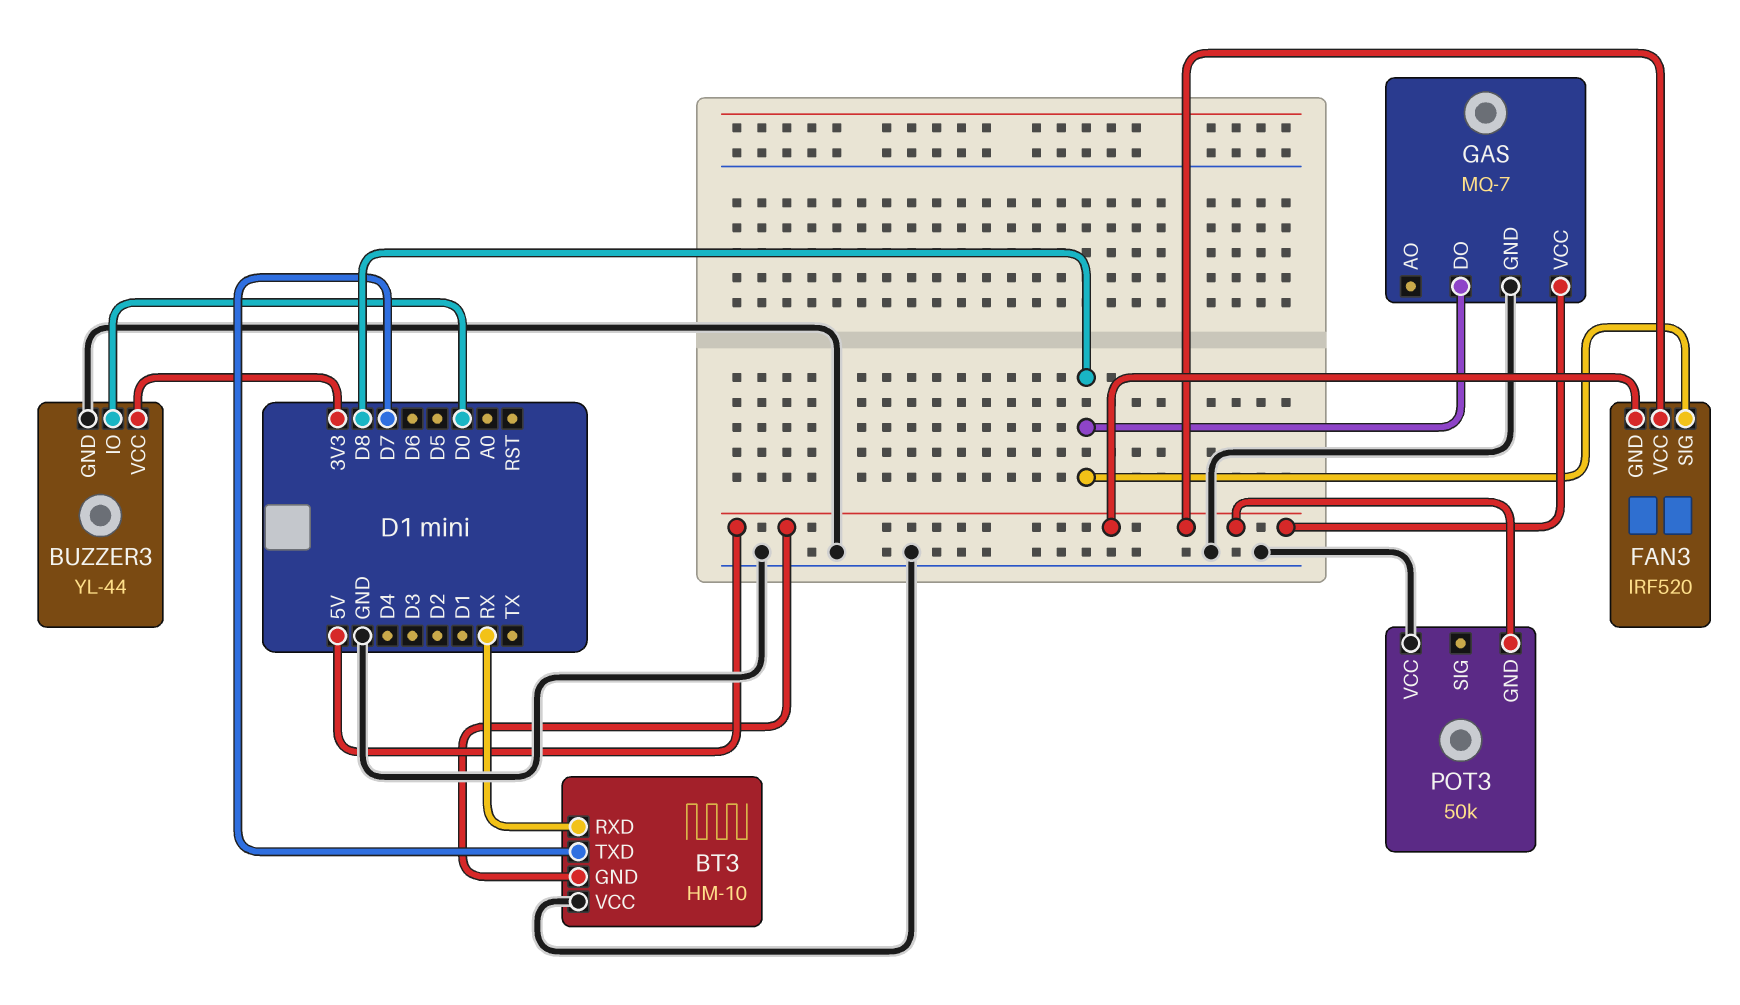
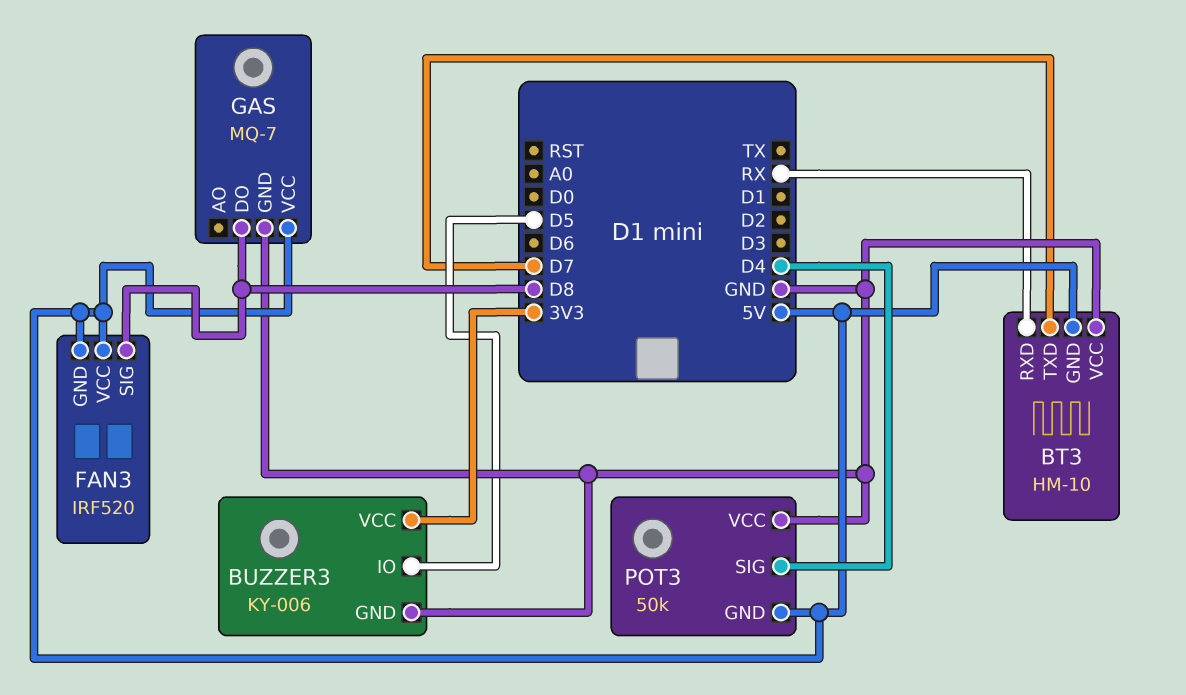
BUZZER3: YL-44 -> KY-006
BUZZER3 pin IO: D0 -> D5
POT3 pin SIG: none -> D4

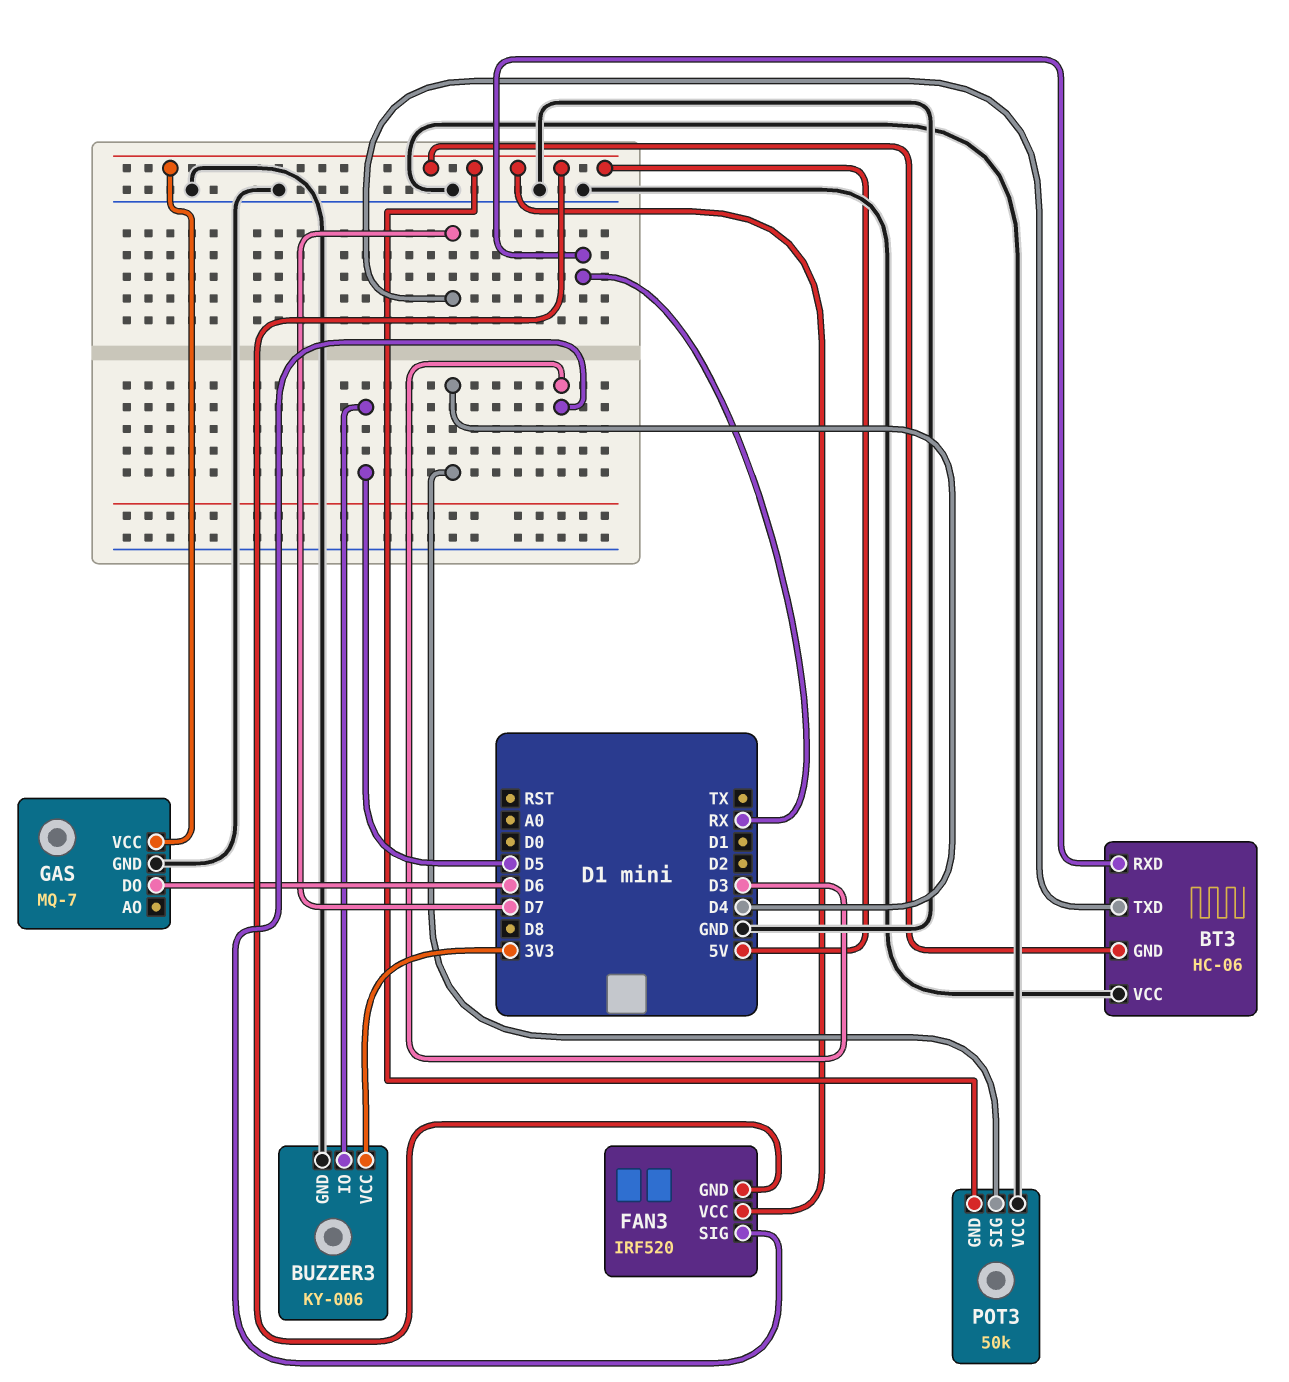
BT3: HM-10 -> HC-06
FAN3 pin SIG: D8 -> D3
GAS pin DO: D8 -> D6

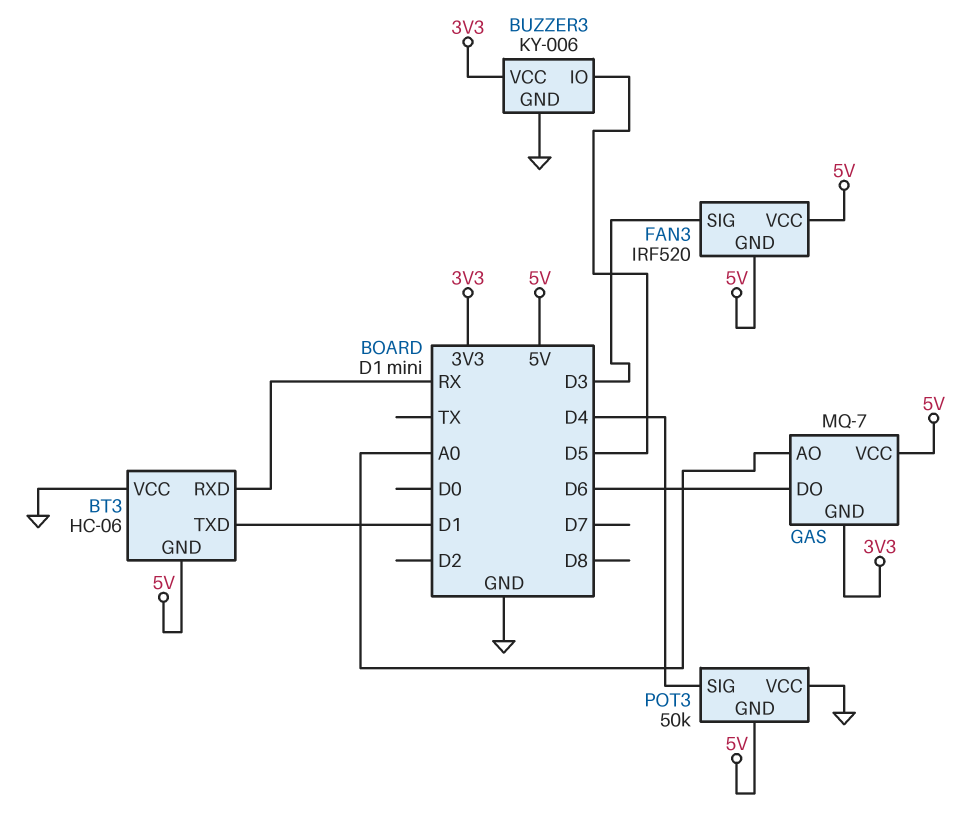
BT3 pin TXD: D7 -> D1
GAS pin AO: none -> A0
GAS pin GND: GND -> 3V3

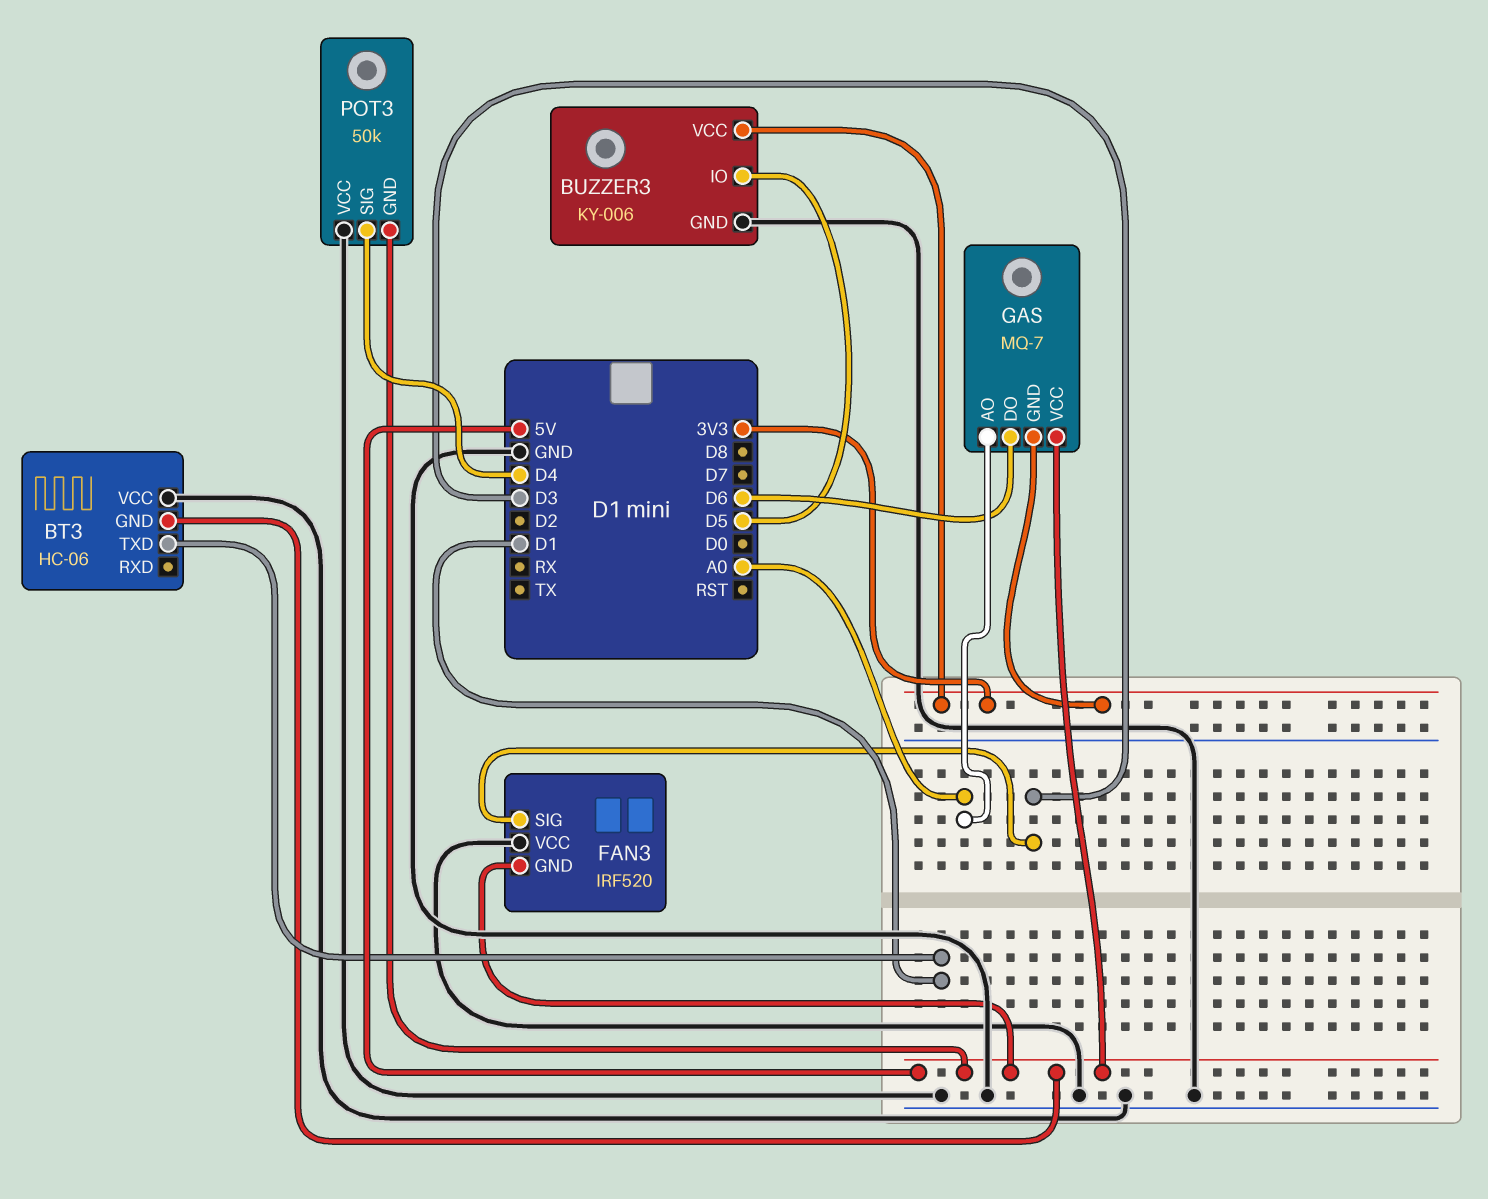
BT3 pin RXD: RX -> none
FAN3 pin VCC: 5V -> GND

